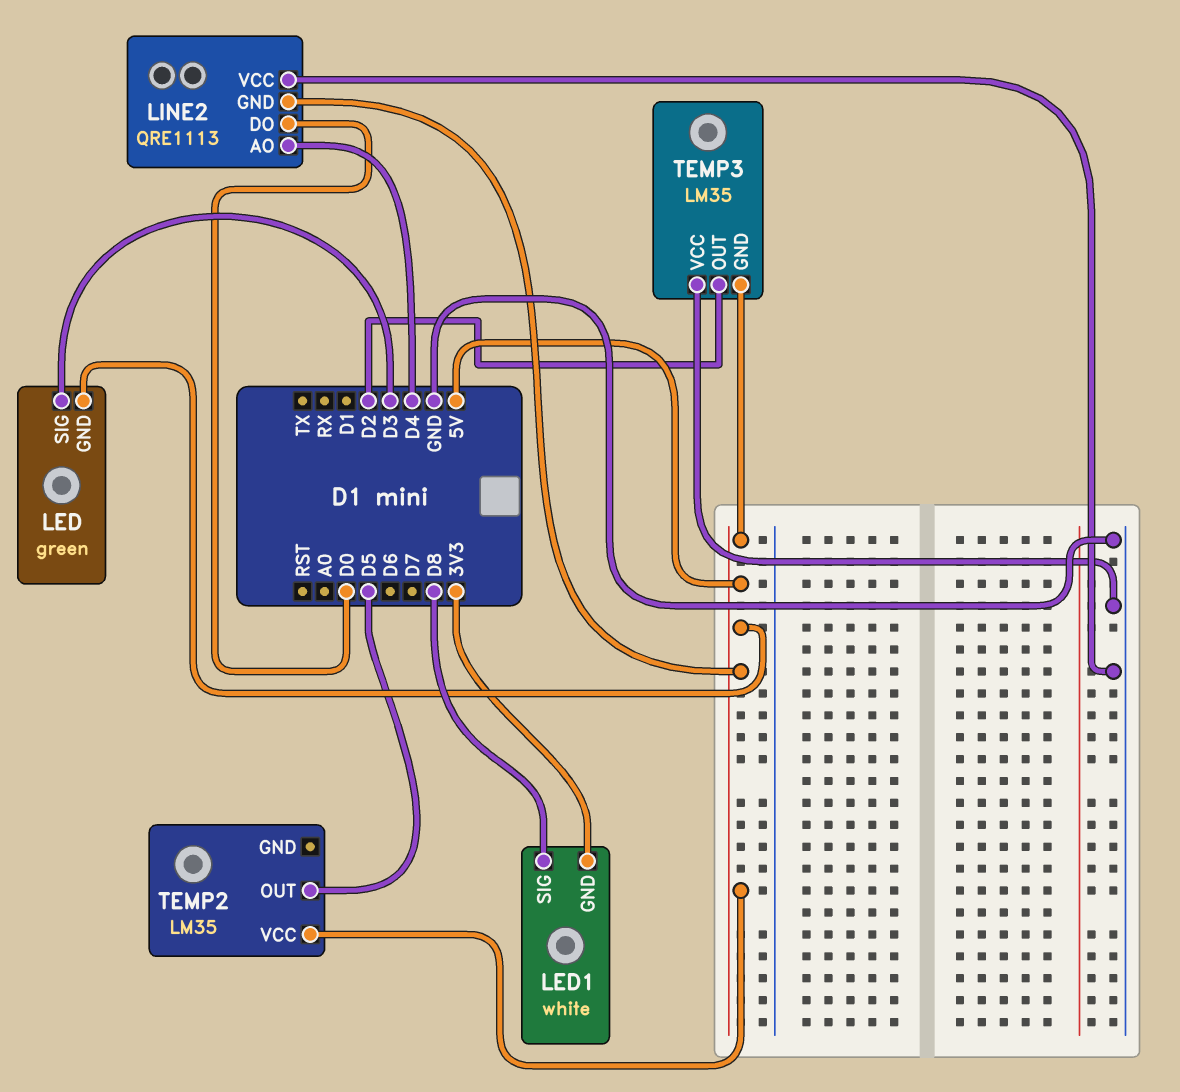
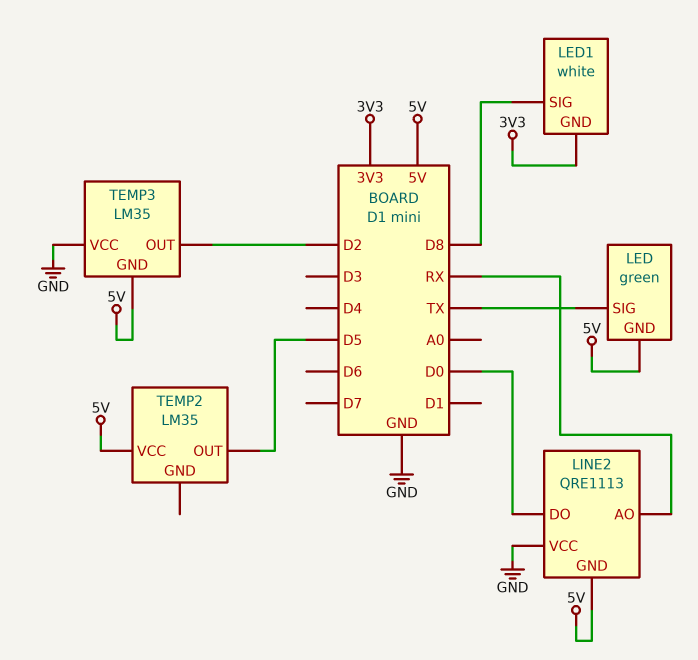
LED pin SIG: D3 -> TX
LINE2 pin AO: D4 -> RX

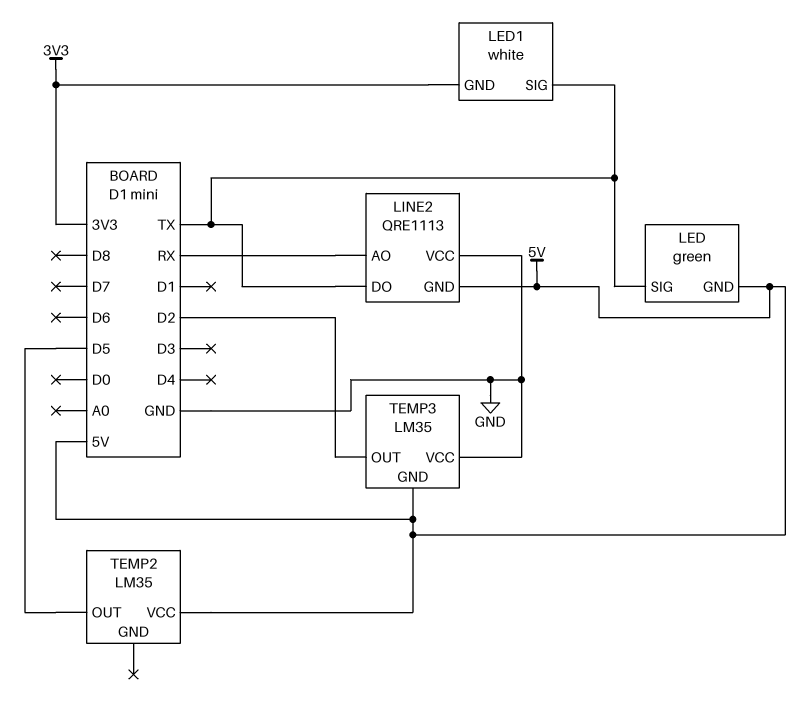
LED1 pin SIG: D8 -> TX
LINE2 pin DO: D0 -> TX

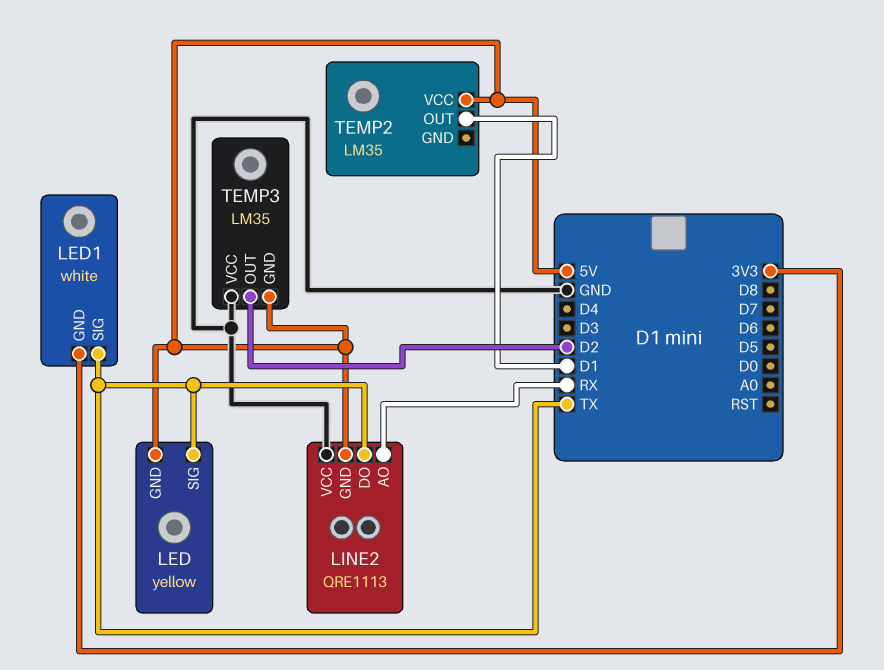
LED: green -> yellow
TEMP2 pin OUT: D5 -> D1

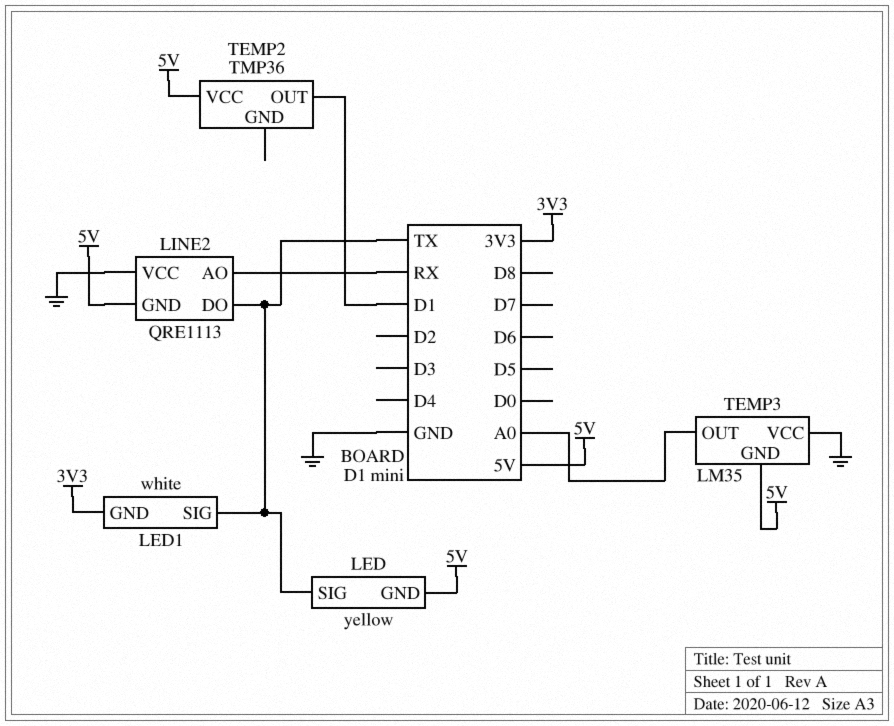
TEMP2: LM35 -> TMP36
TEMP3 pin OUT: D2 -> A0

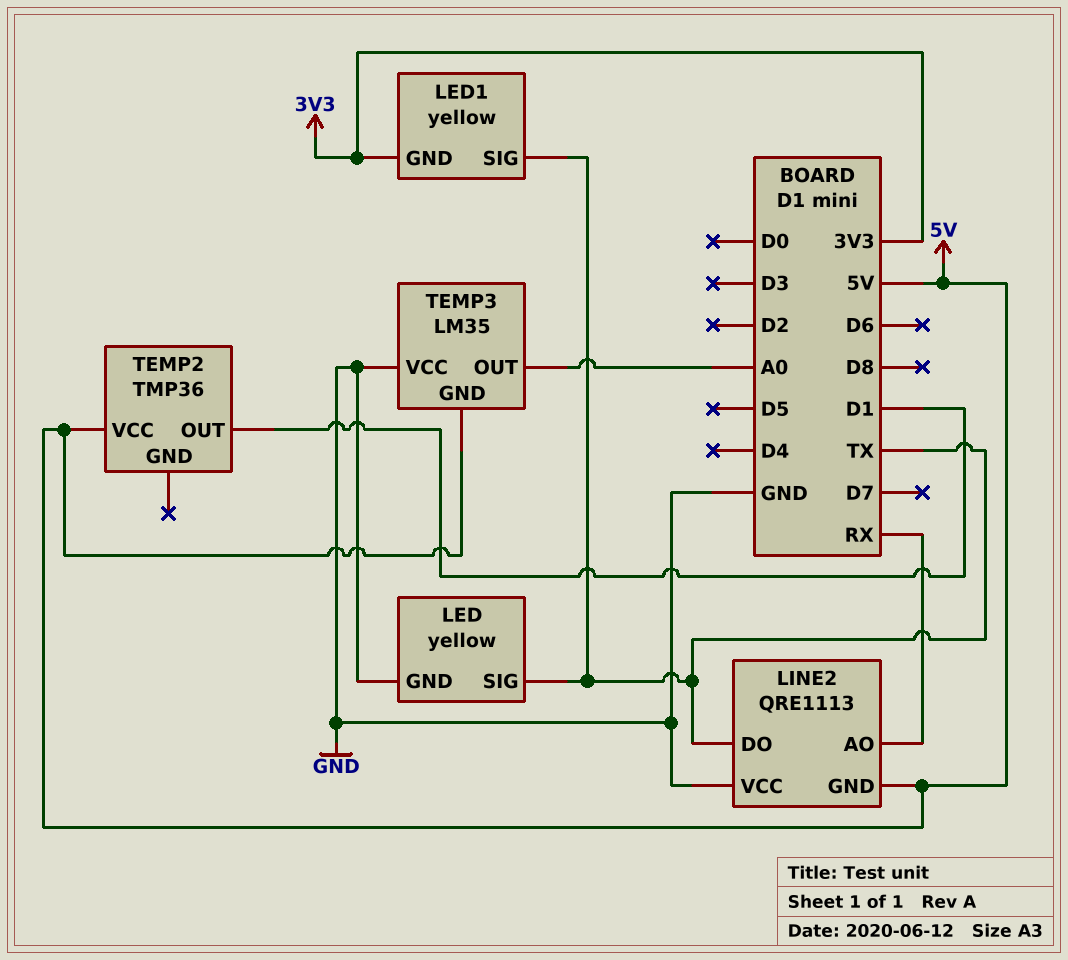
LED pin GND: 5V -> GND
LED1: white -> yellow

